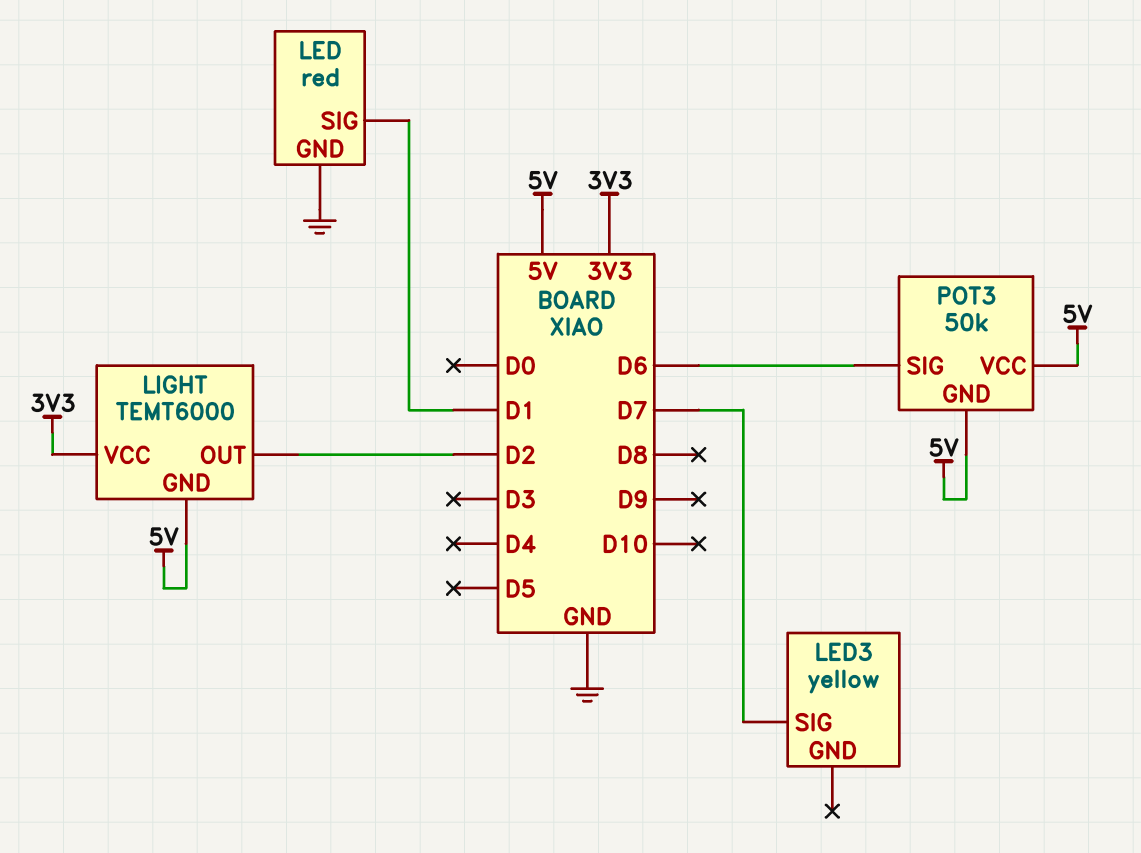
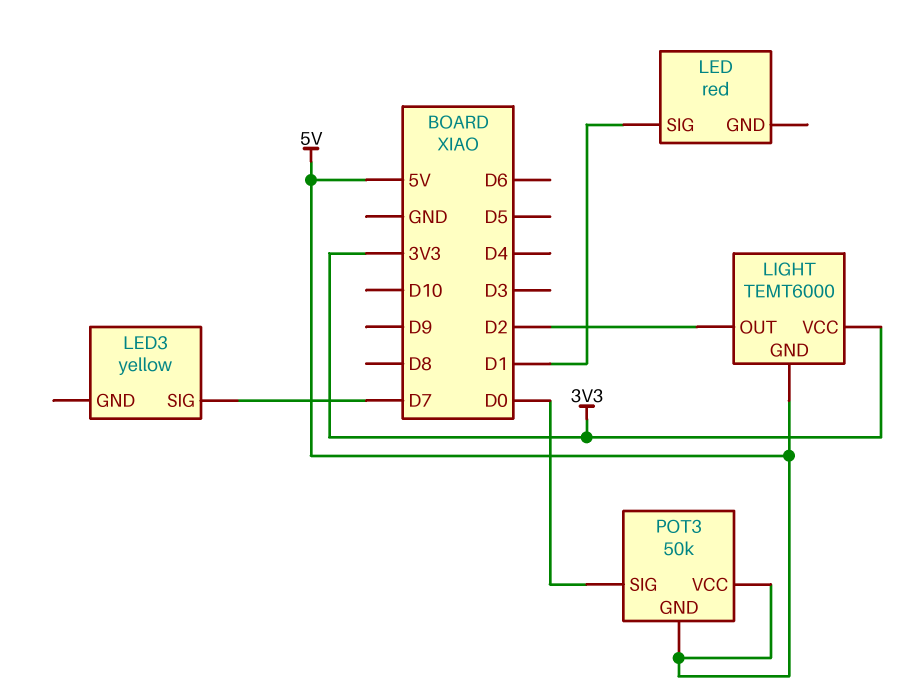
LED pin GND: GND -> none
POT3 pin SIG: D6 -> D0

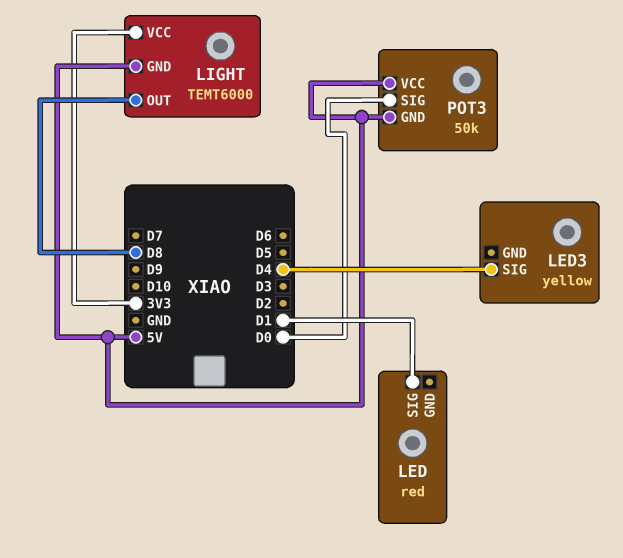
LED3 pin SIG: D7 -> D4
LIGHT pin OUT: D2 -> D8

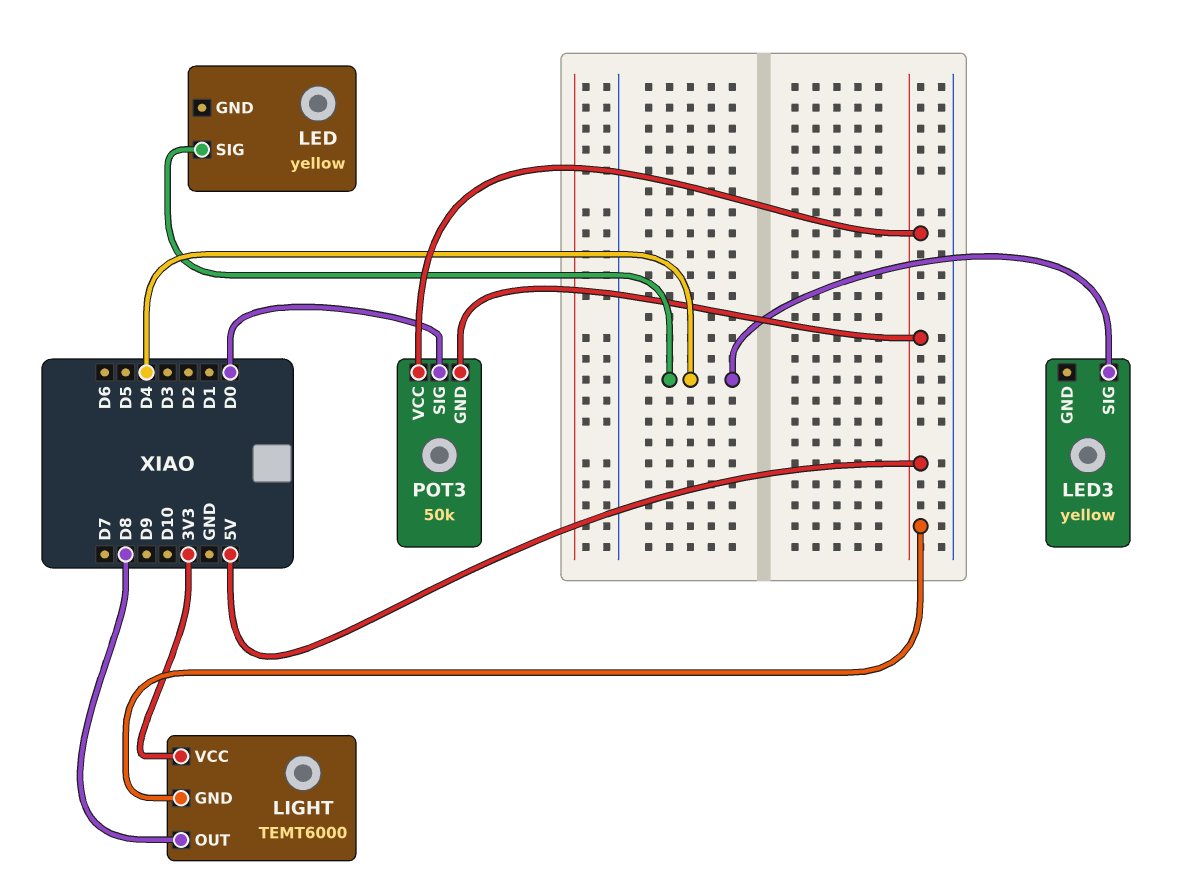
LED: red -> yellow
LED pin SIG: D1 -> D4

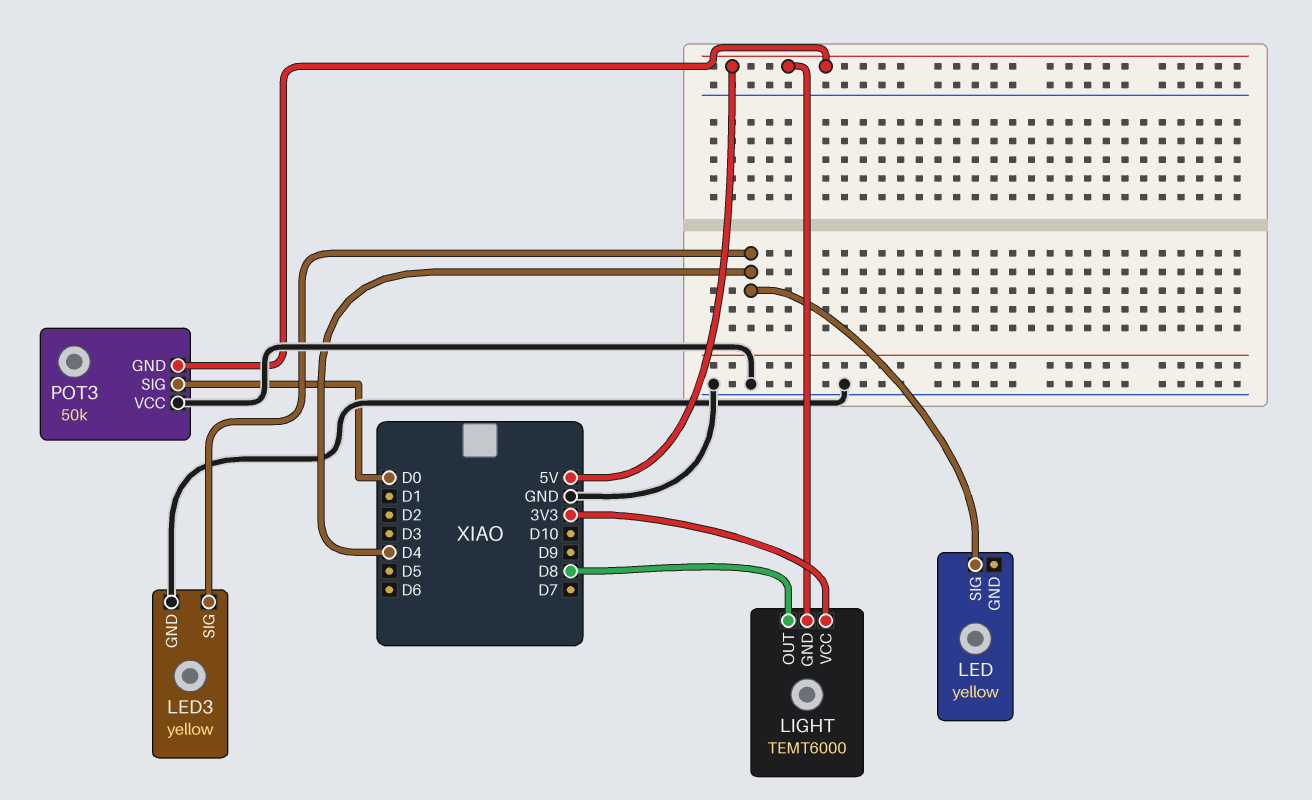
LED3 pin GND: none -> GND
POT3 pin VCC: 5V -> GND

